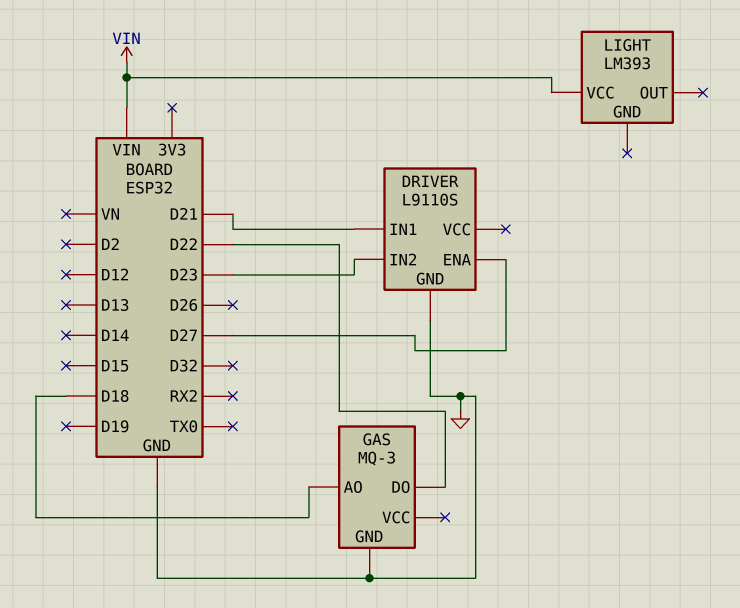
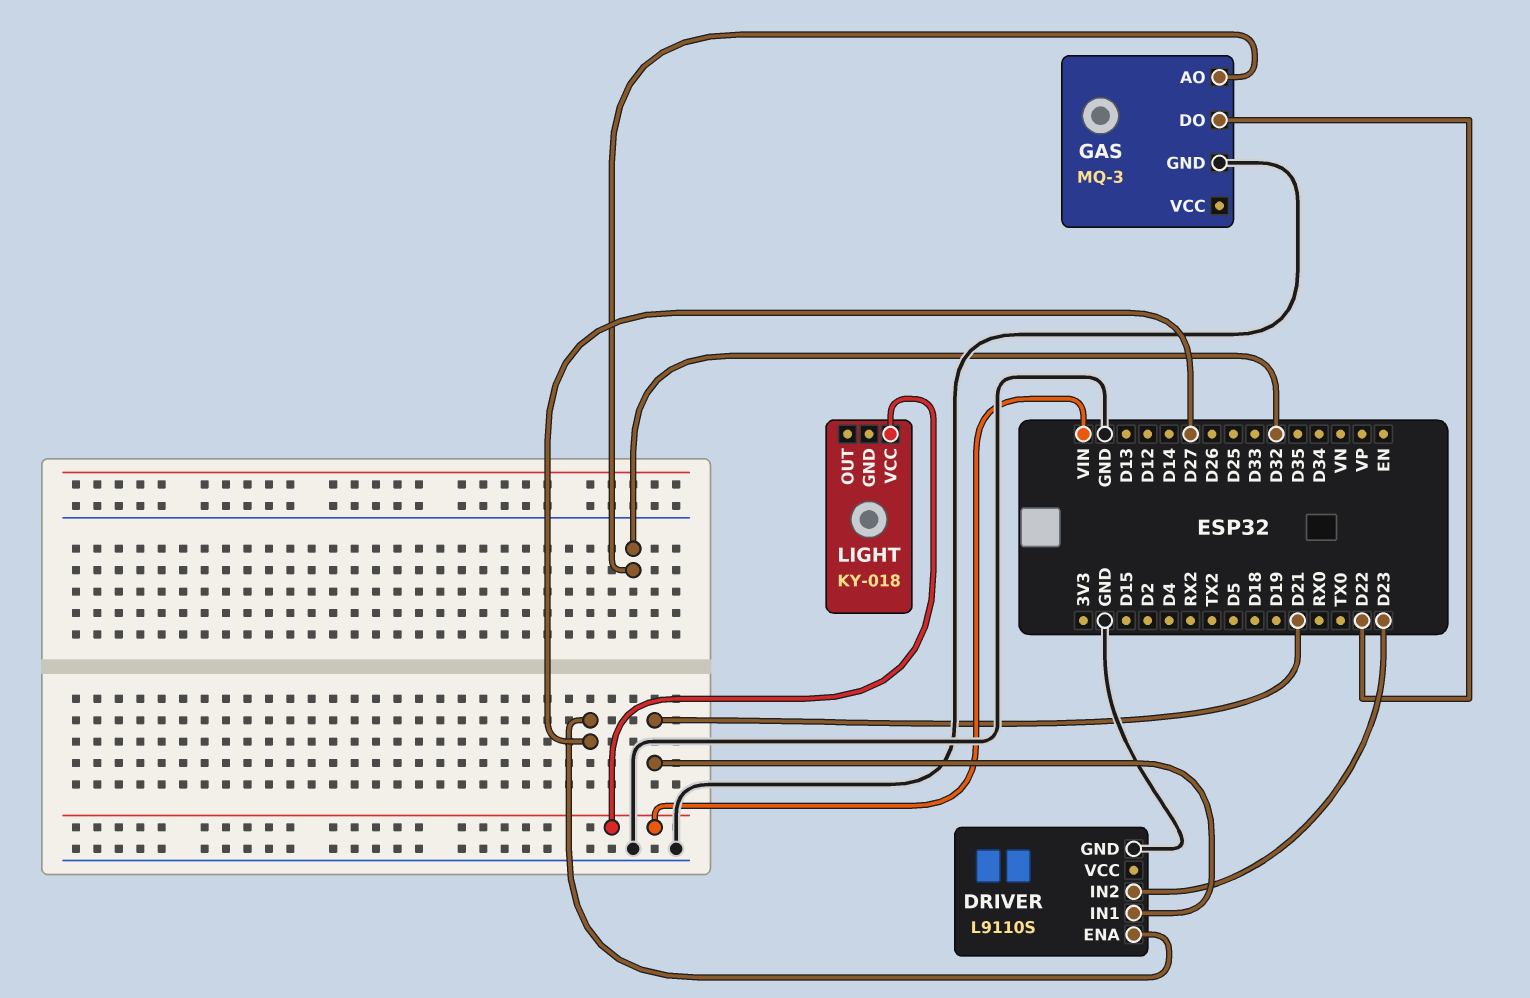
GAS pin AO: D18 -> D32
LIGHT: LM393 -> KY-018

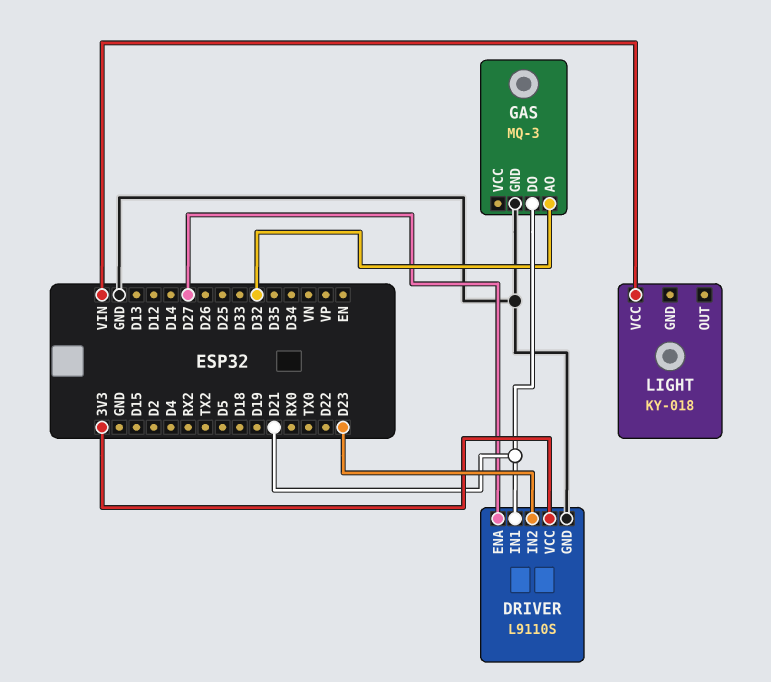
DRIVER pin VCC: none -> 3V3
GAS pin DO: D22 -> D21

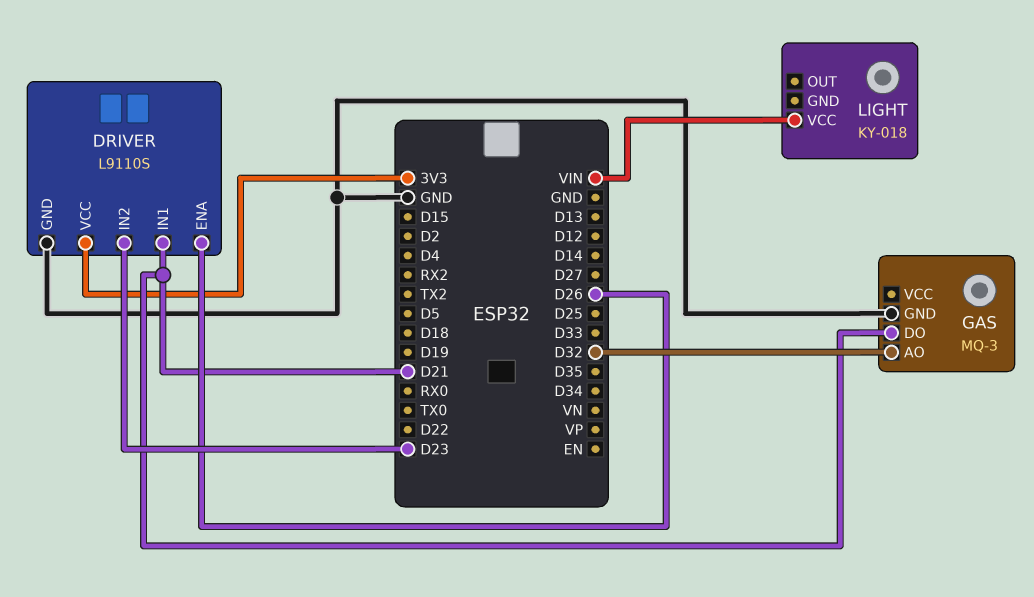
DRIVER pin ENA: D27 -> D26

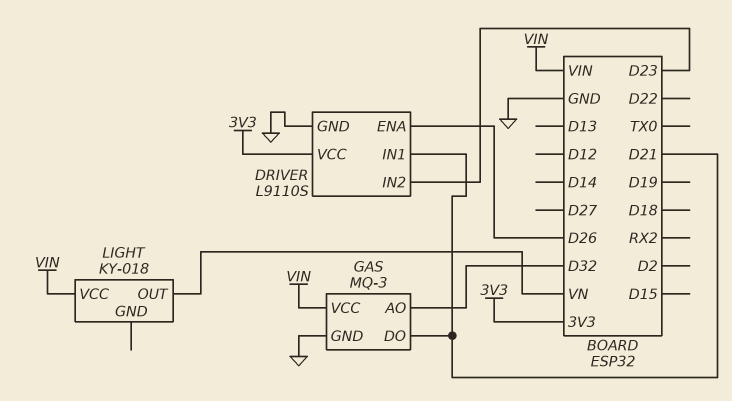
GAS pin VCC: none -> VIN
LIGHT pin OUT: none -> VN

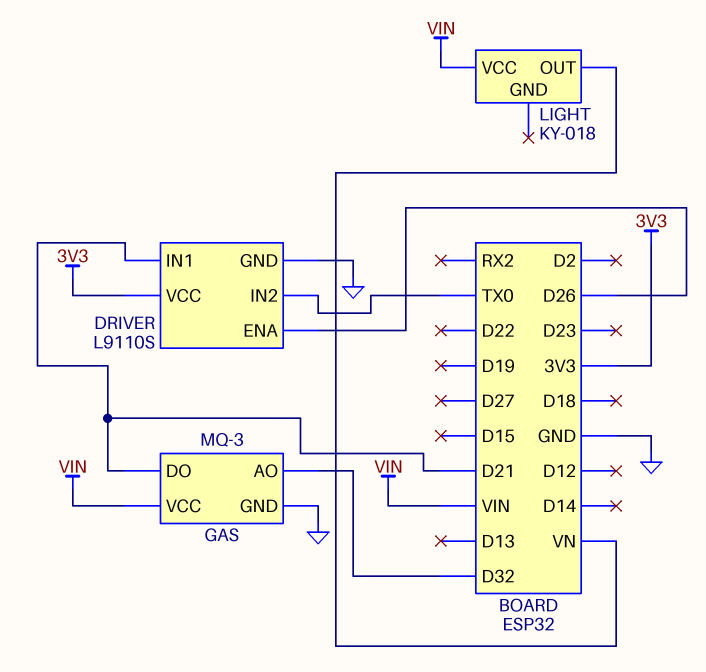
DRIVER pin IN2: D23 -> TX0

